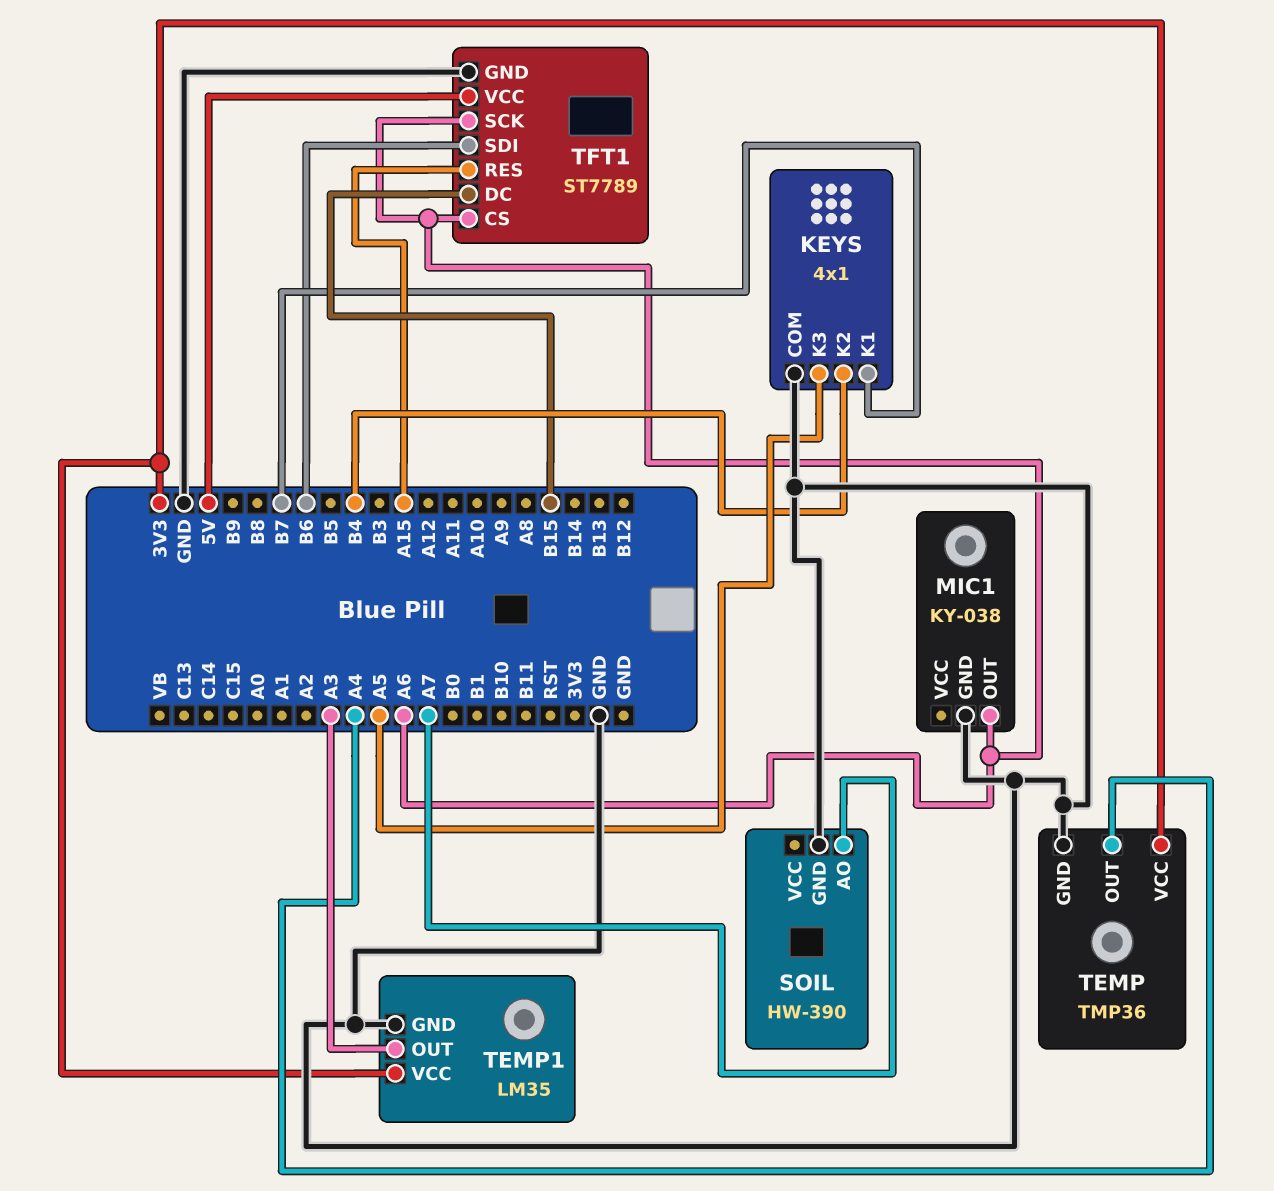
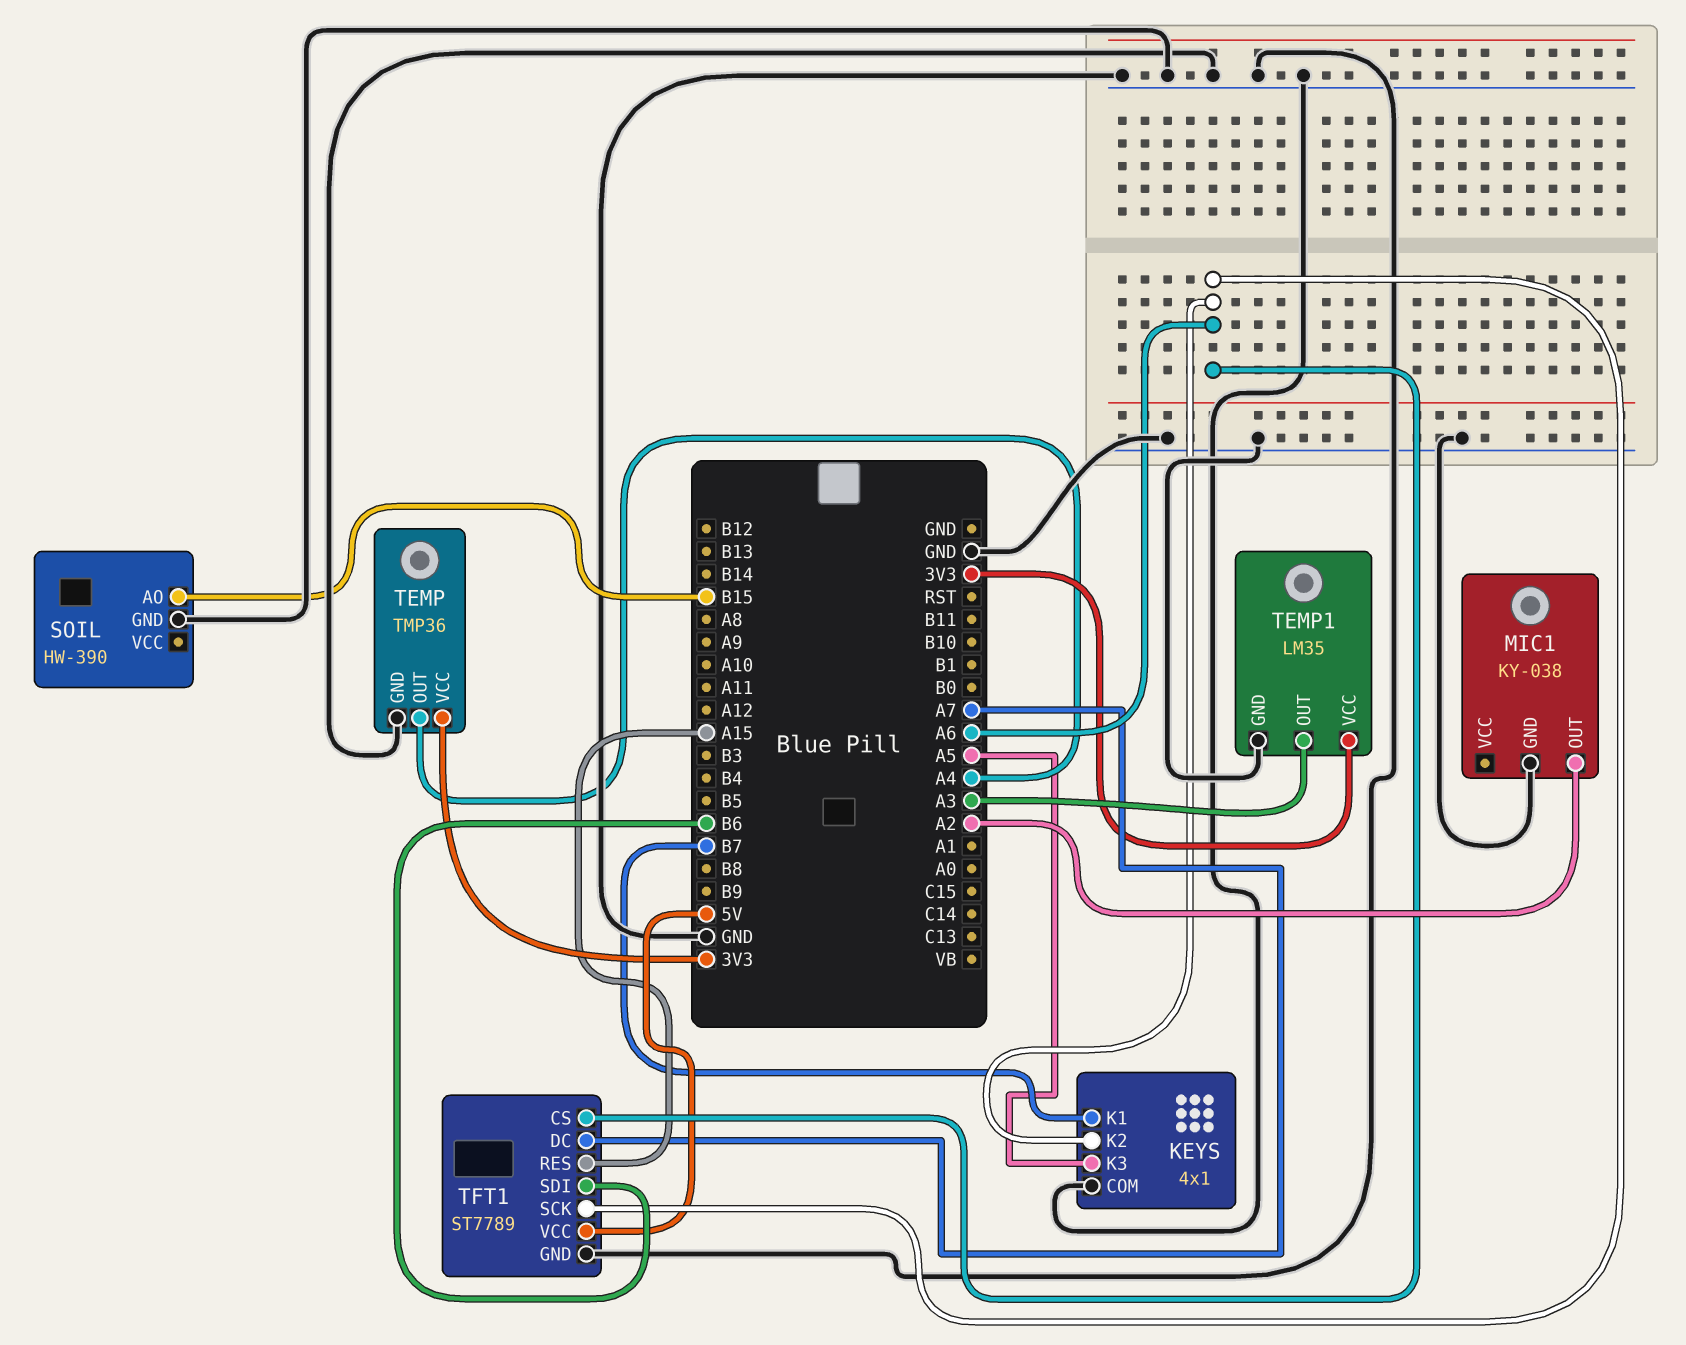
KEYS pin K2: B4 -> A6
MIC1 pin OUT: A6 -> A2
SOIL pin AO: A7 -> B15
TFT1 pin DC: B15 -> A7

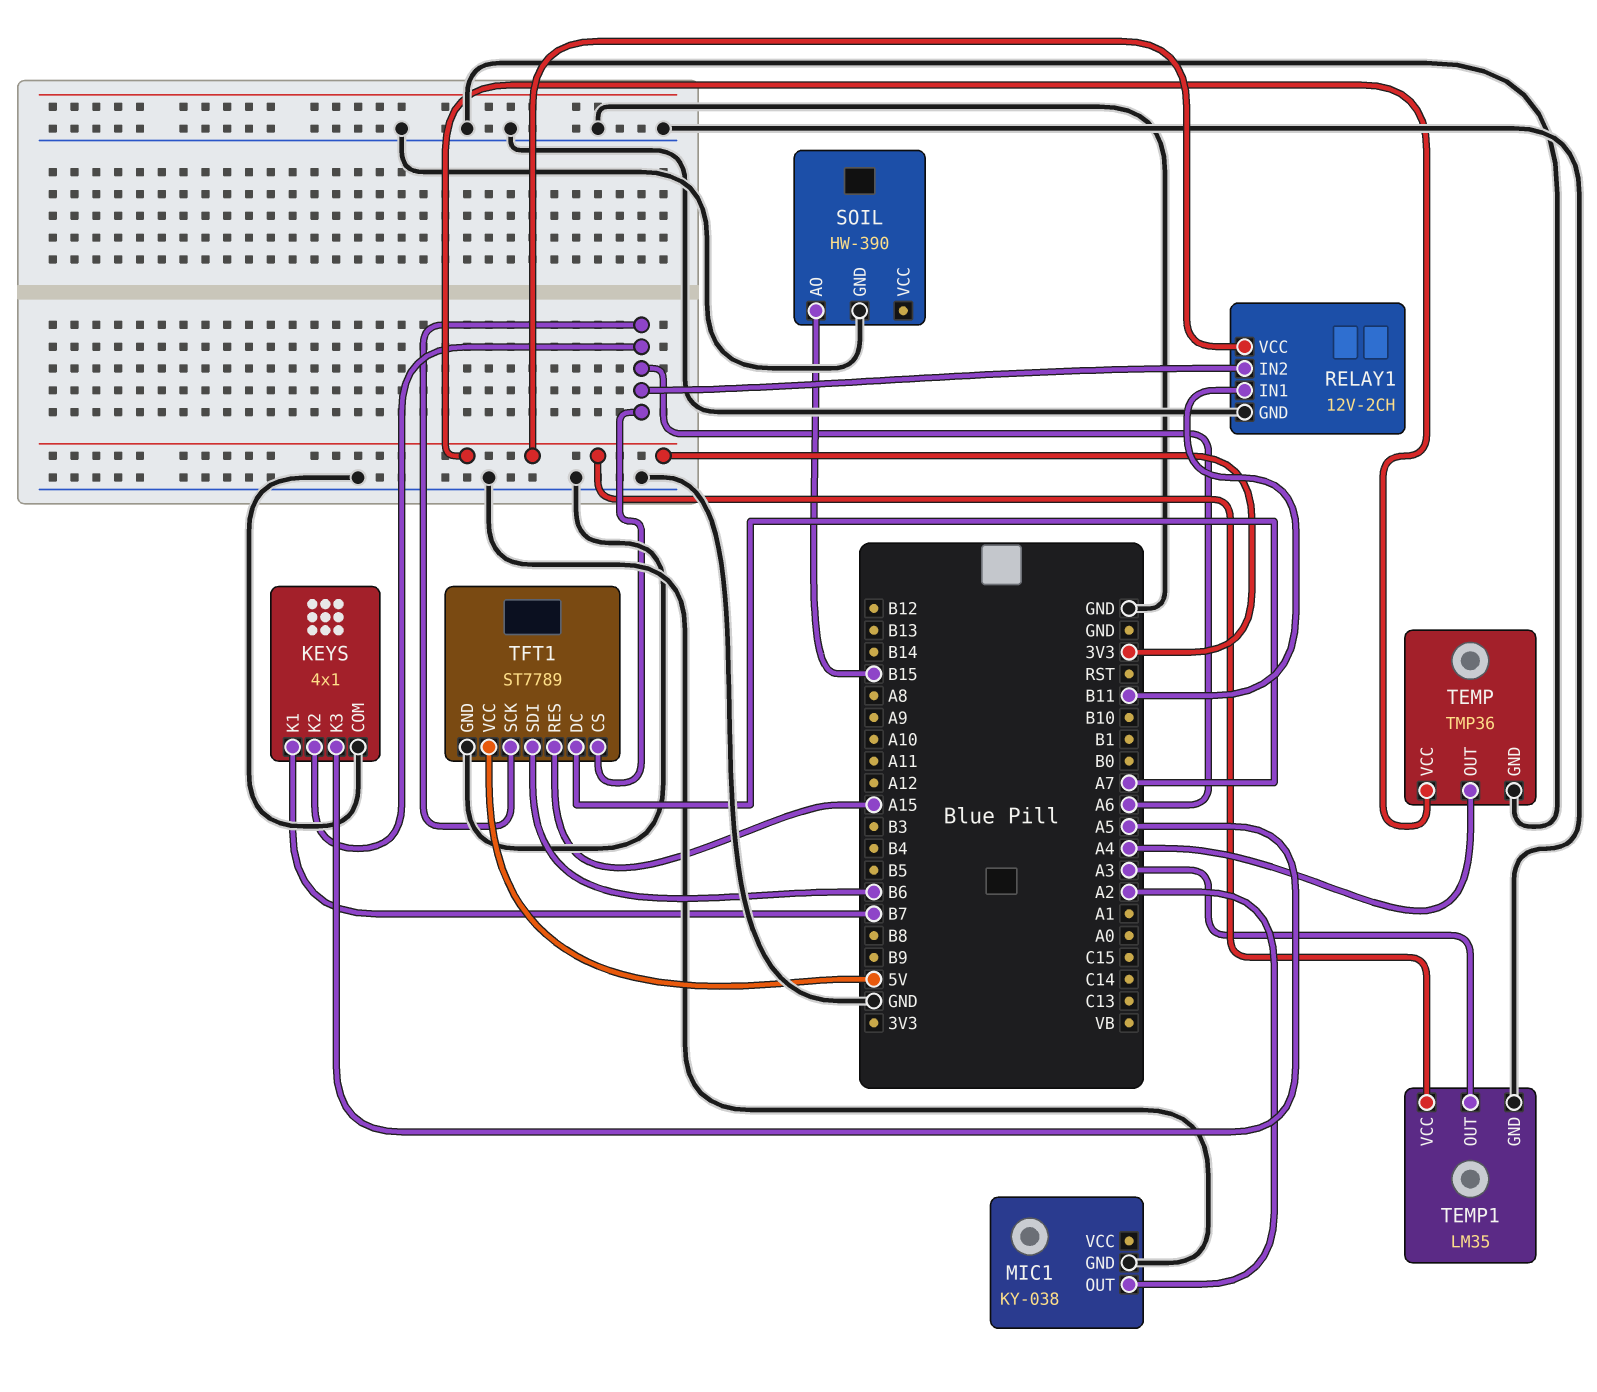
RELAY1: none -> 12V-2CH
RELAY1 pin GND: none -> GND
RELAY1 pin IN1: none -> B11
RELAY1 pin IN2: none -> A6
RELAY1 pin VCC: none -> 3V3

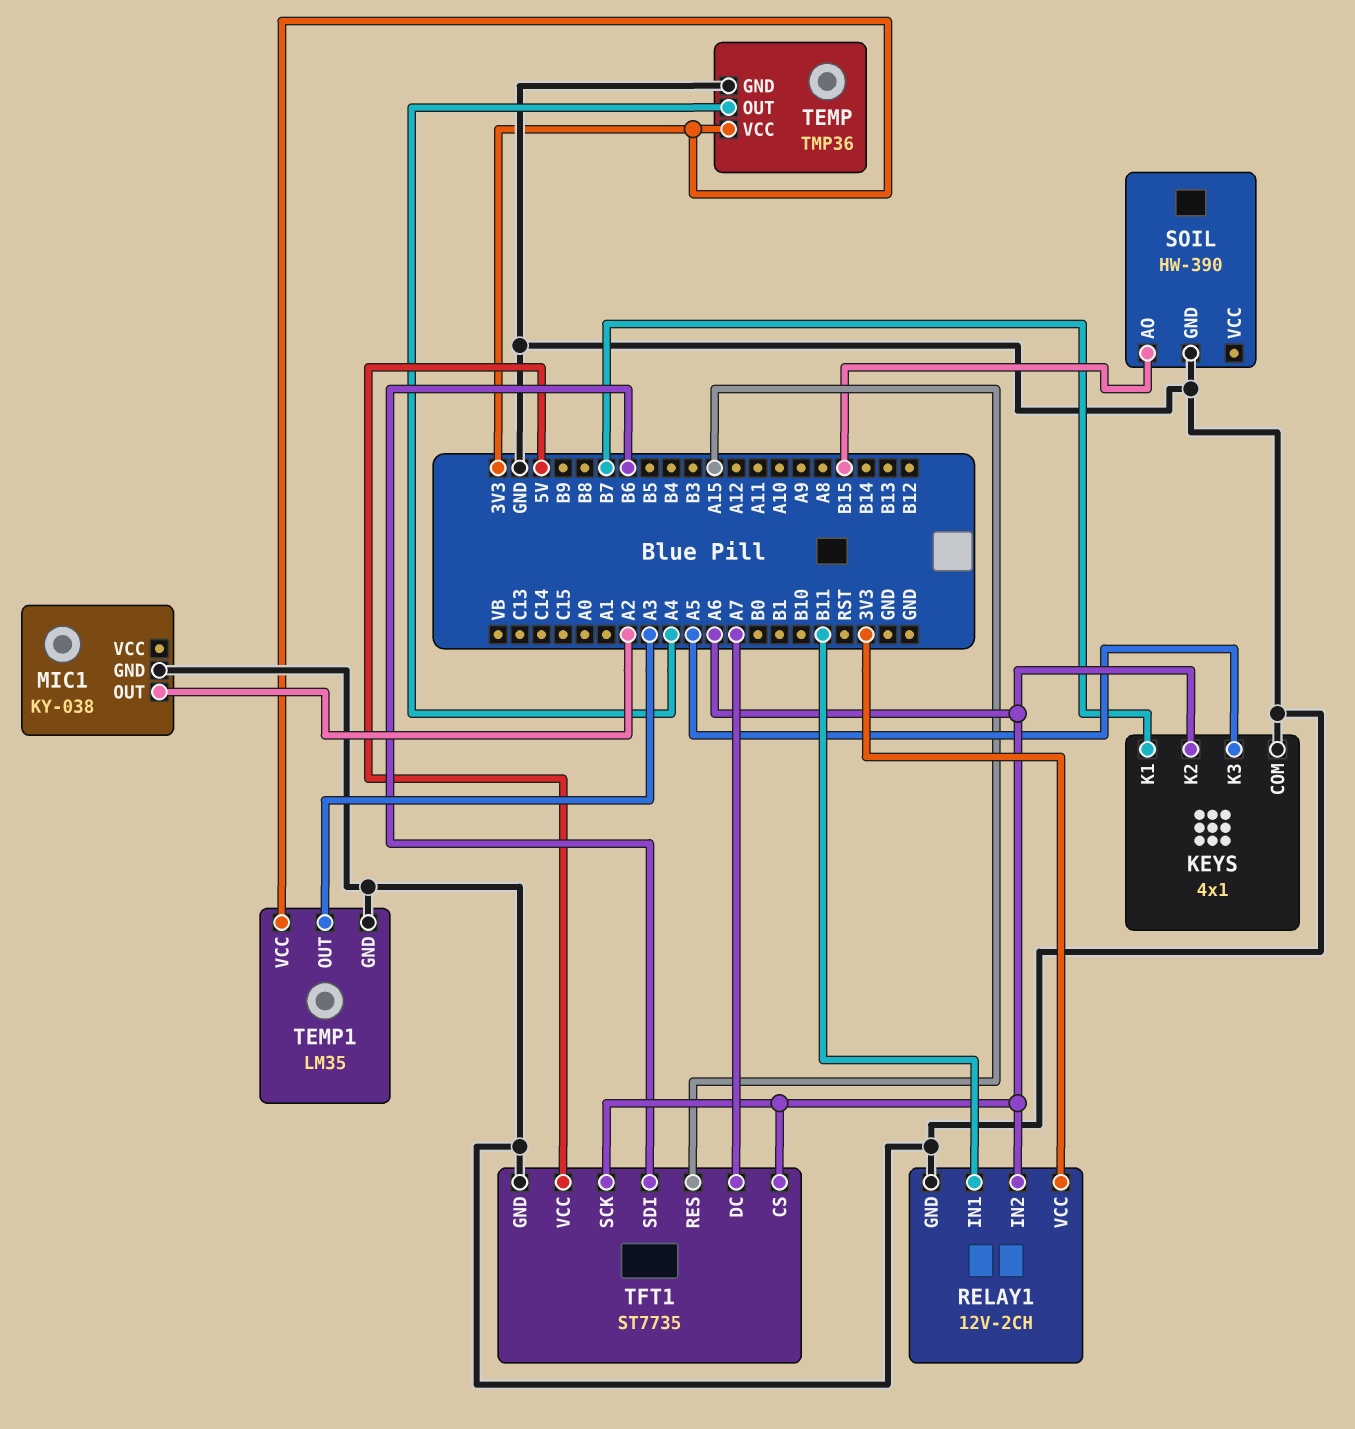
TFT1: ST7789 -> ST7735

